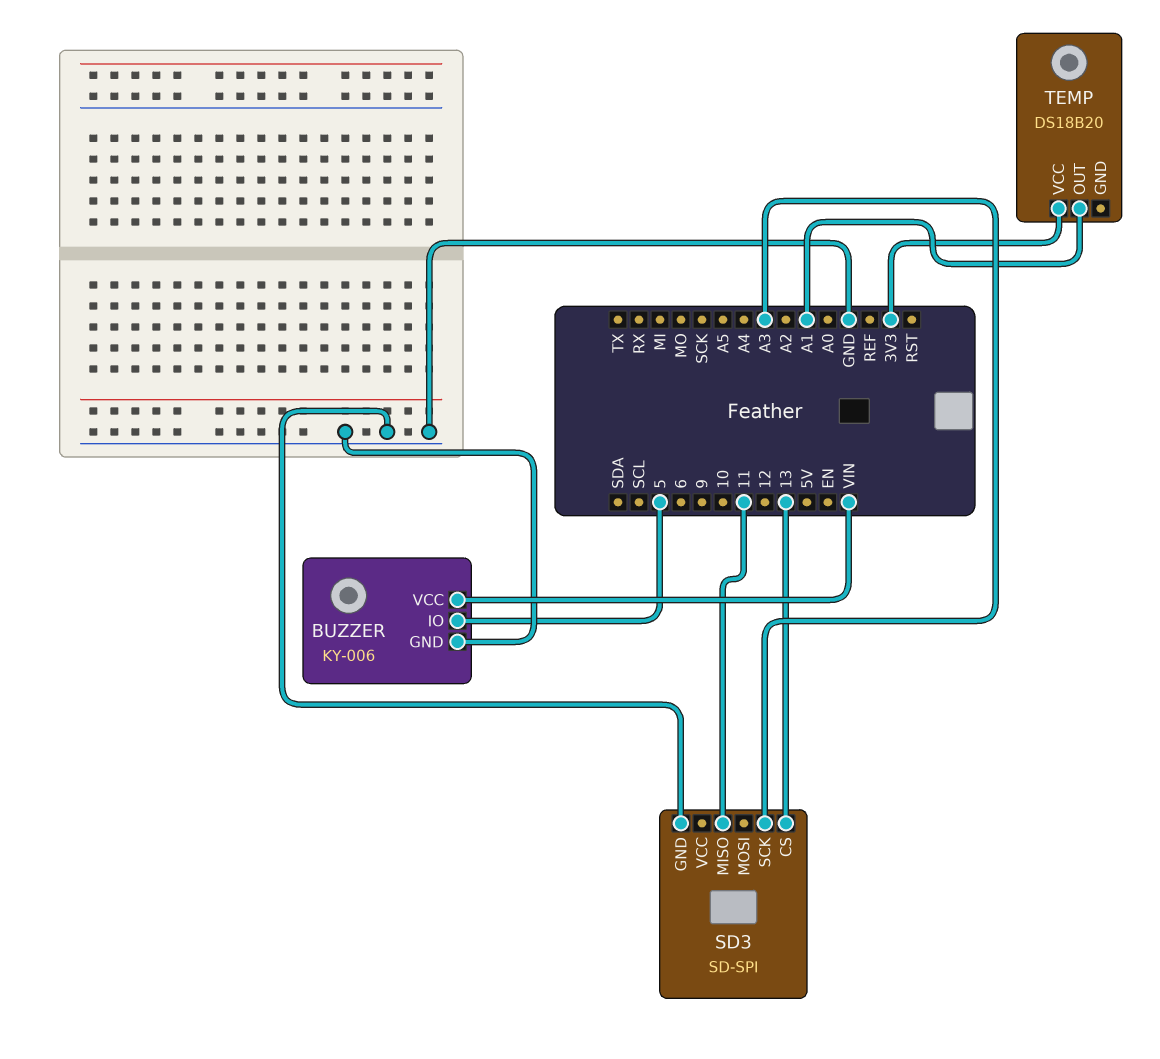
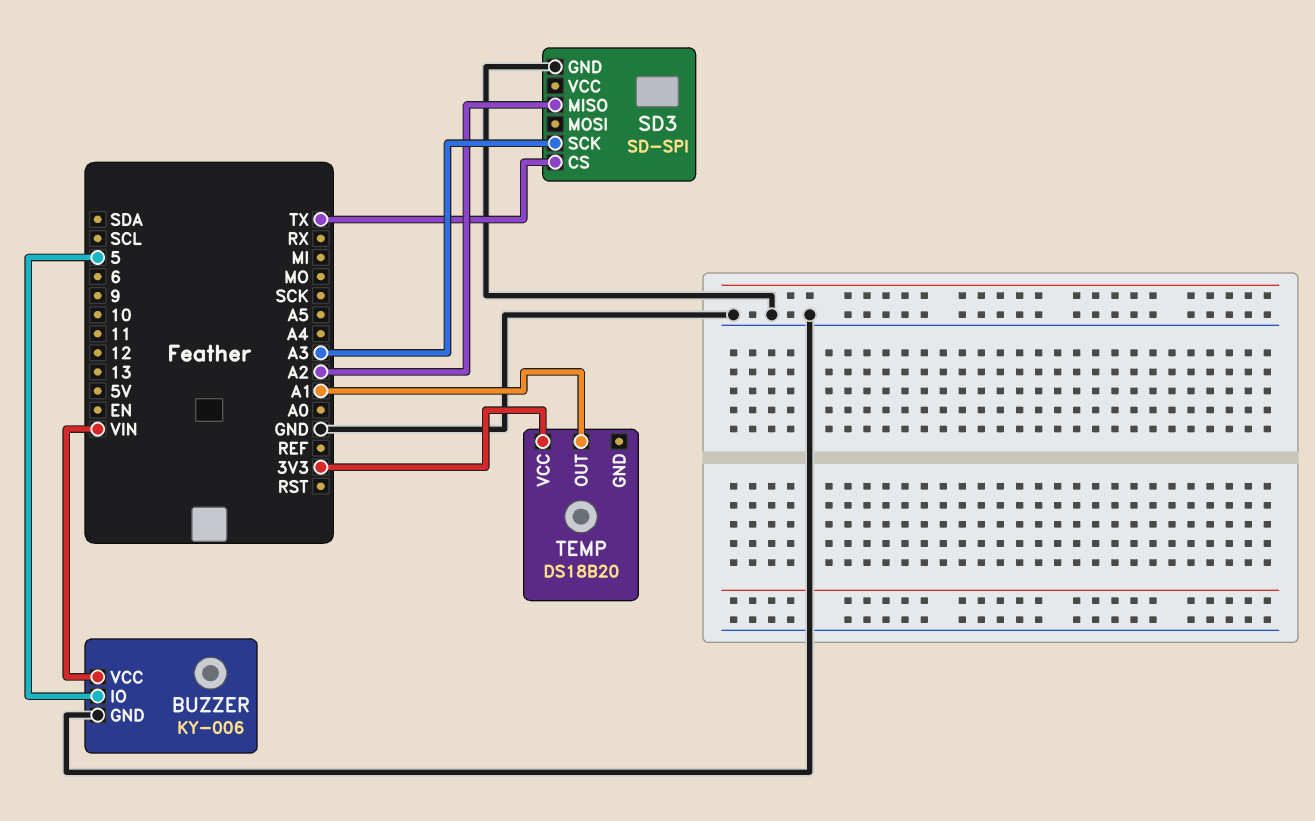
SD3 pin CS: 13 -> TX
SD3 pin MISO: 11 -> A2

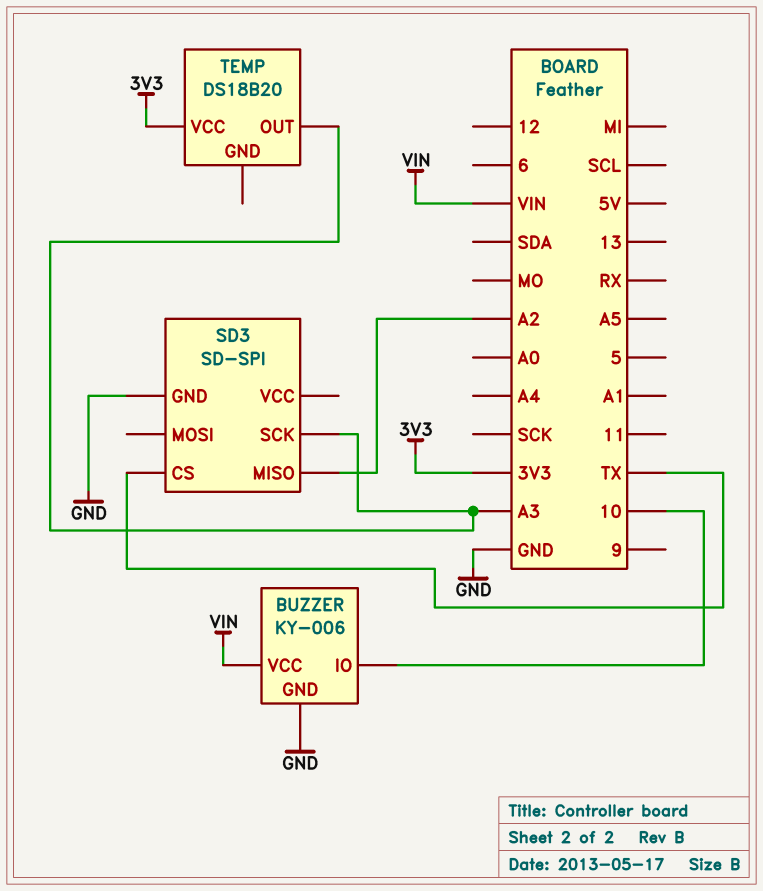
BUZZER pin IO: 5 -> 10
TEMP pin OUT: A1 -> A3

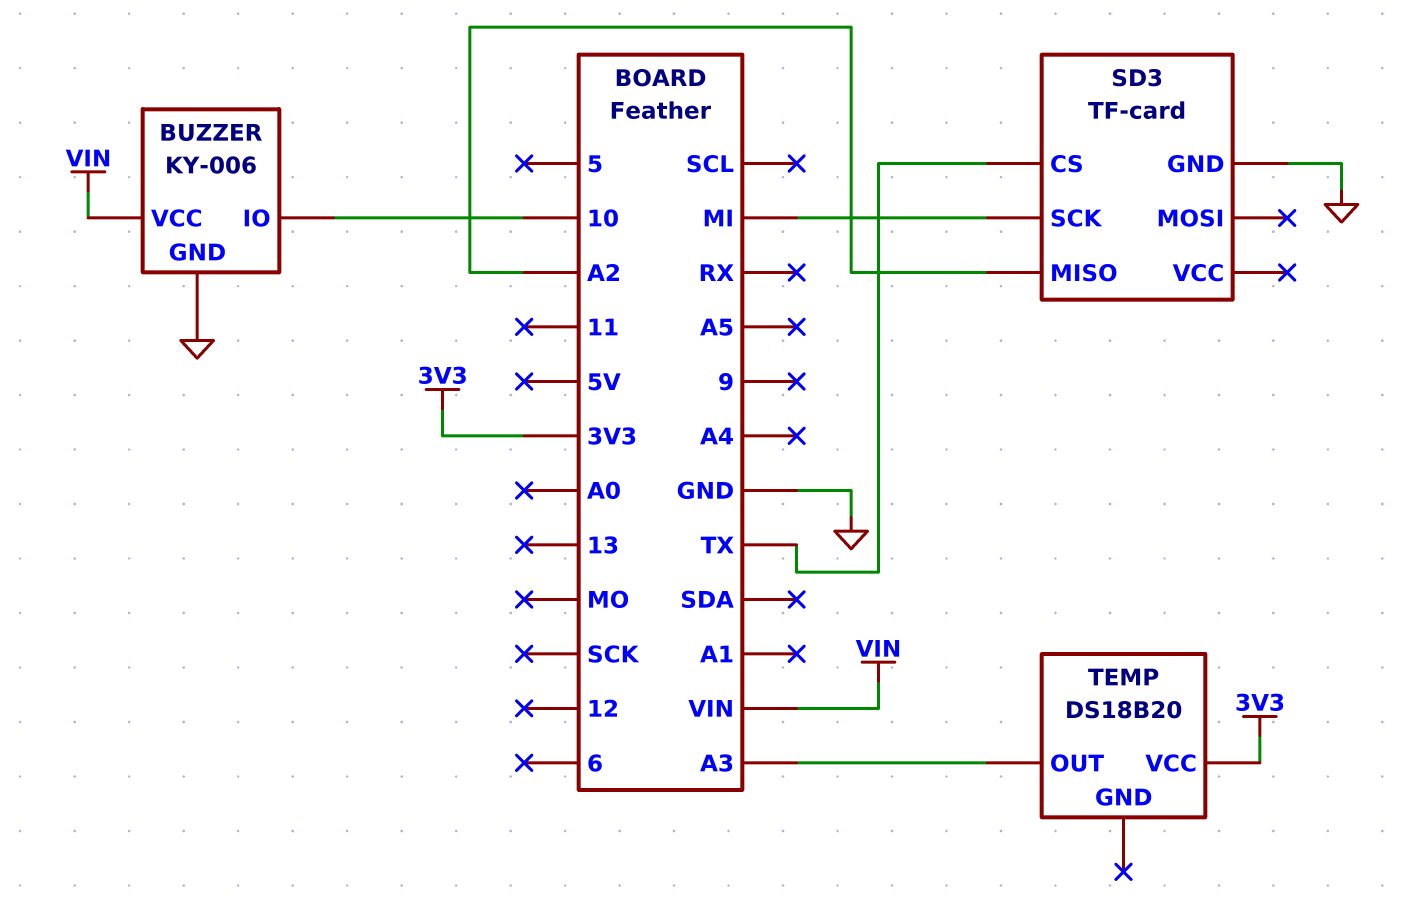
SD3: SD-SPI -> TF-card
SD3 pin SCK: A3 -> MI

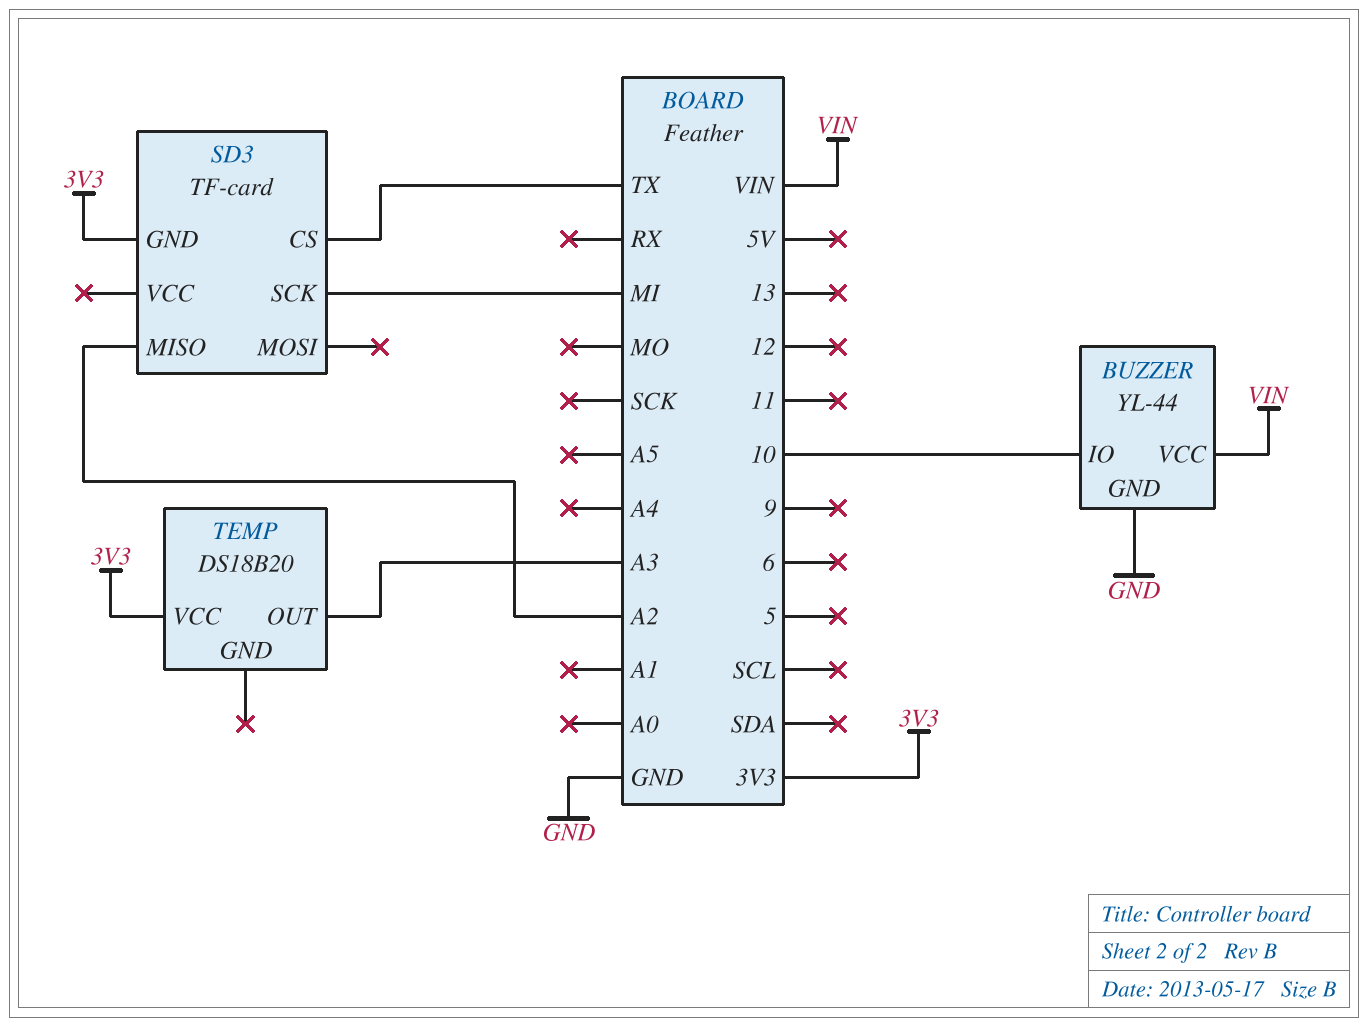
BUZZER: KY-006 -> YL-44
SD3 pin GND: GND -> 3V3

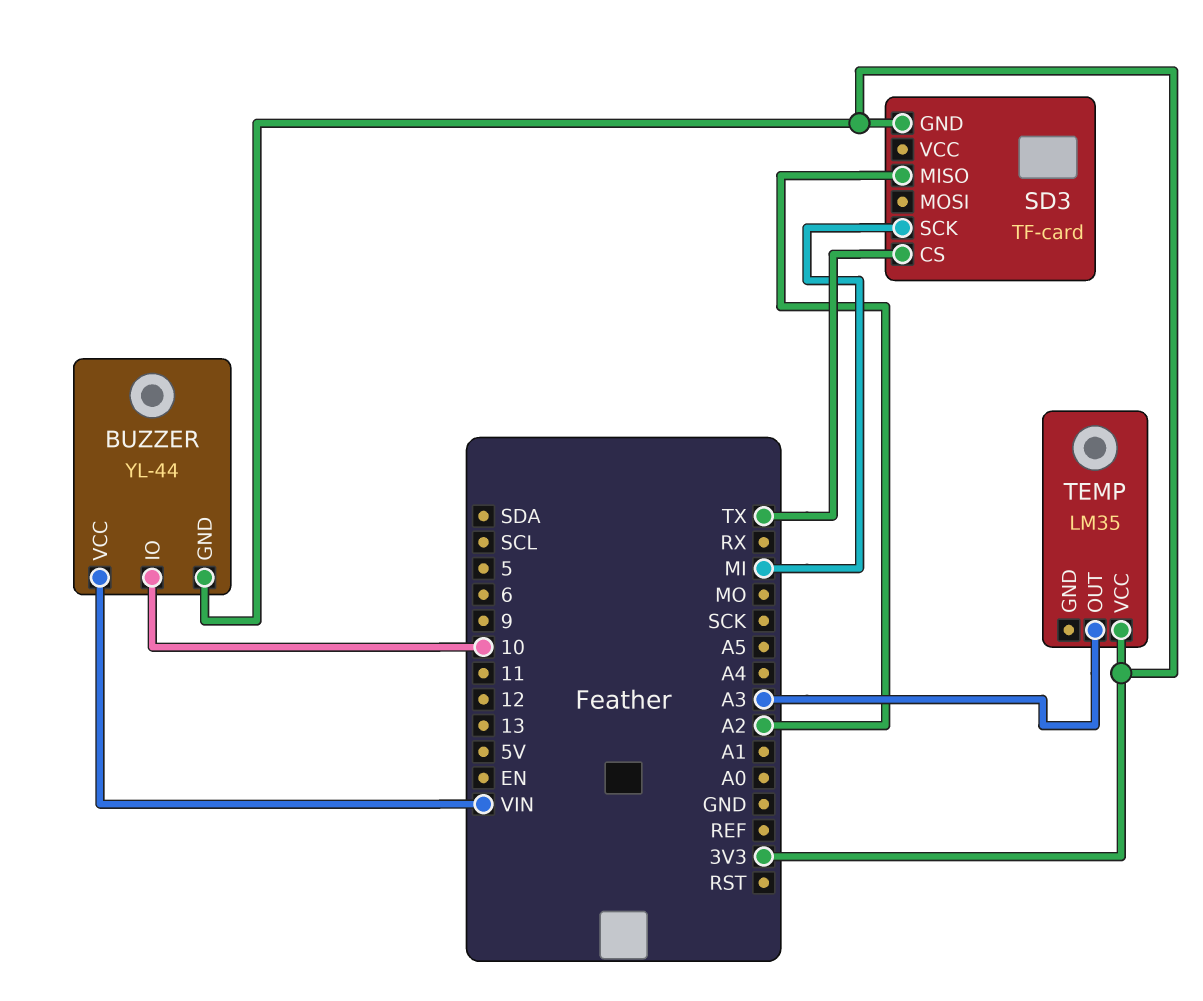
BUZZER pin GND: GND -> 3V3
TEMP: DS18B20 -> LM35

